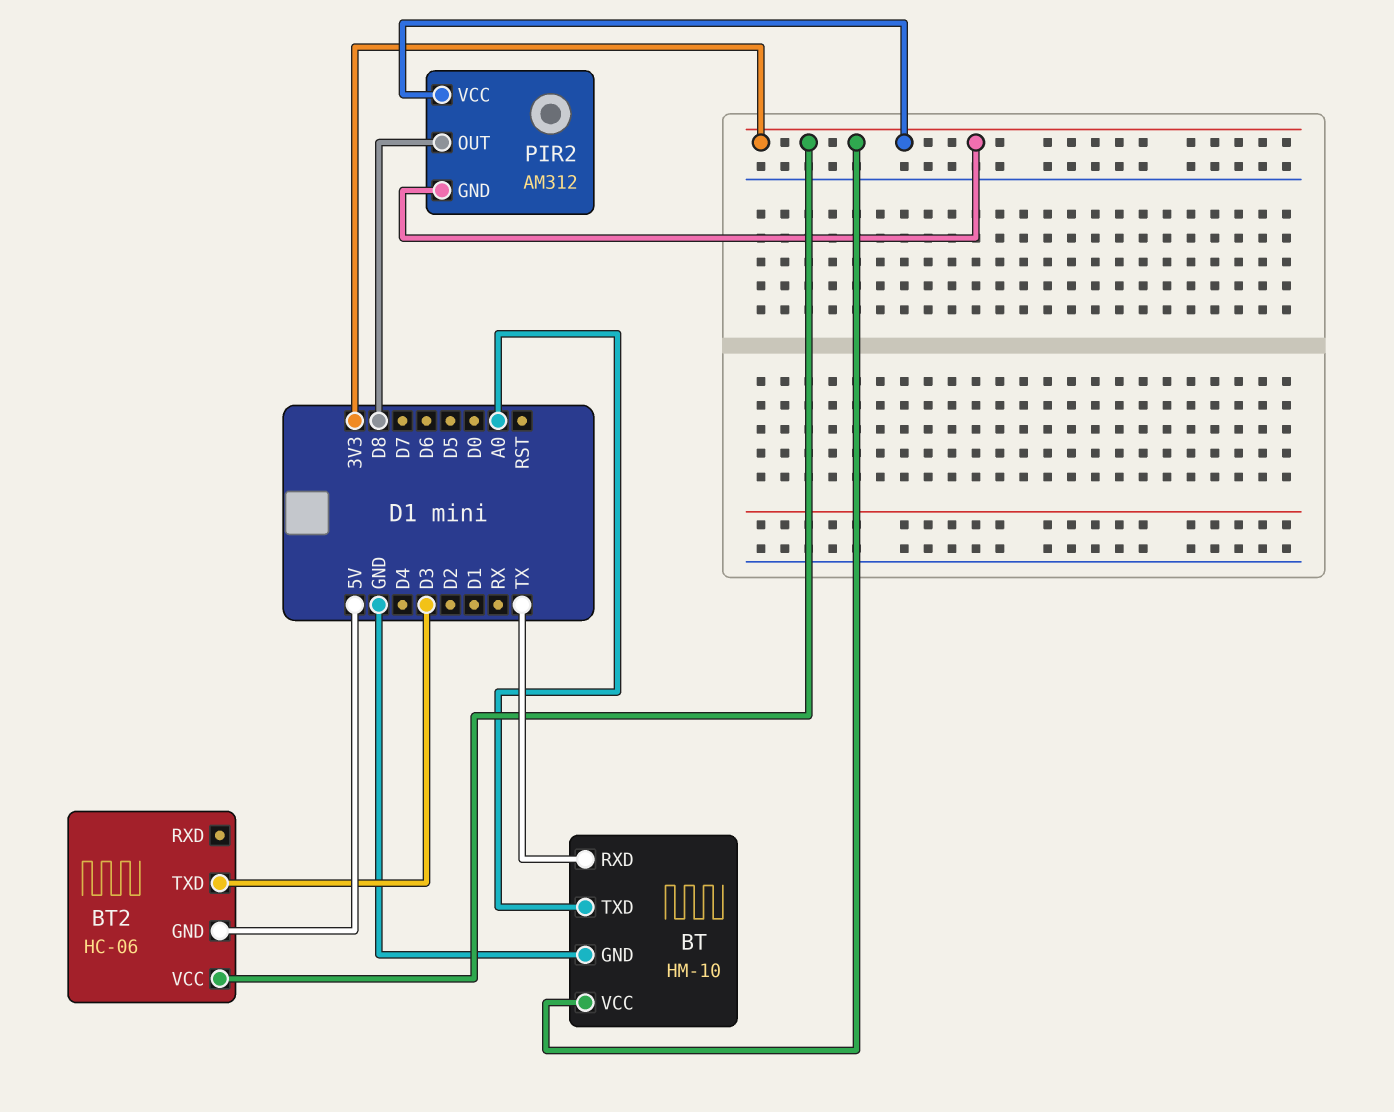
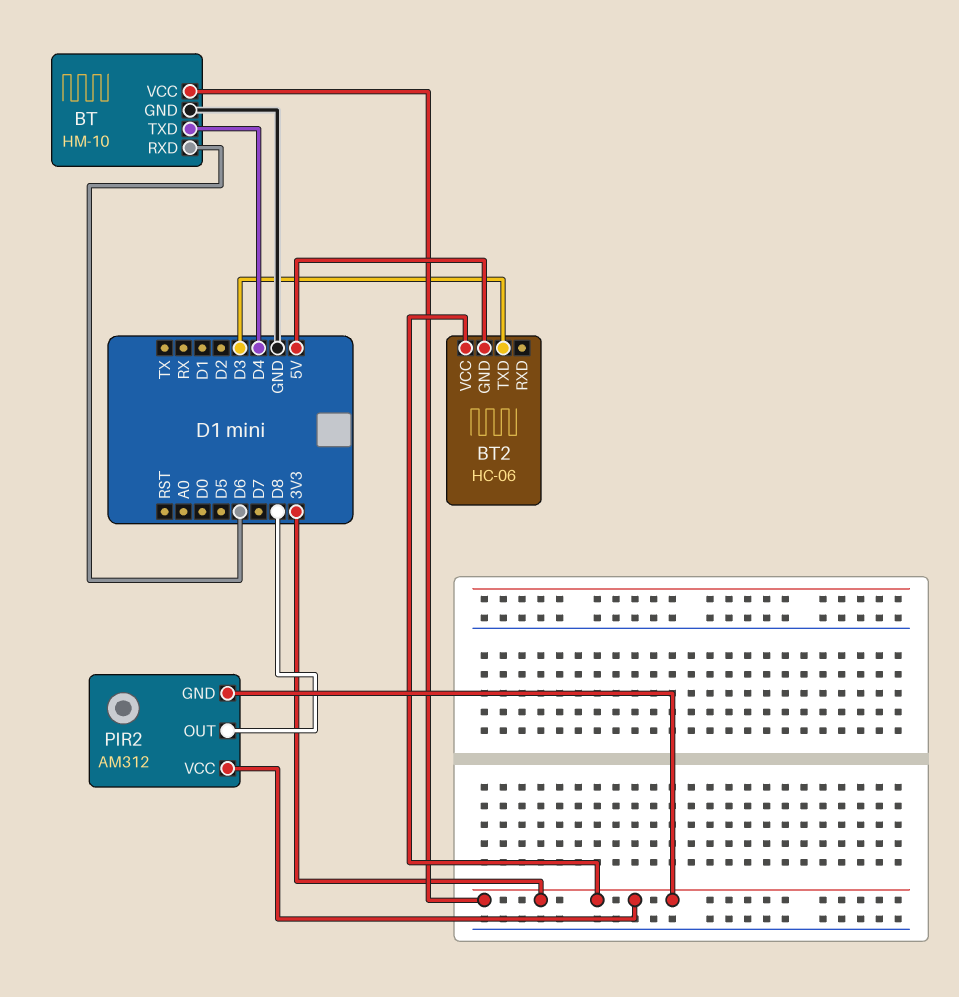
BT pin RXD: TX -> D6
BT pin TXD: A0 -> D4

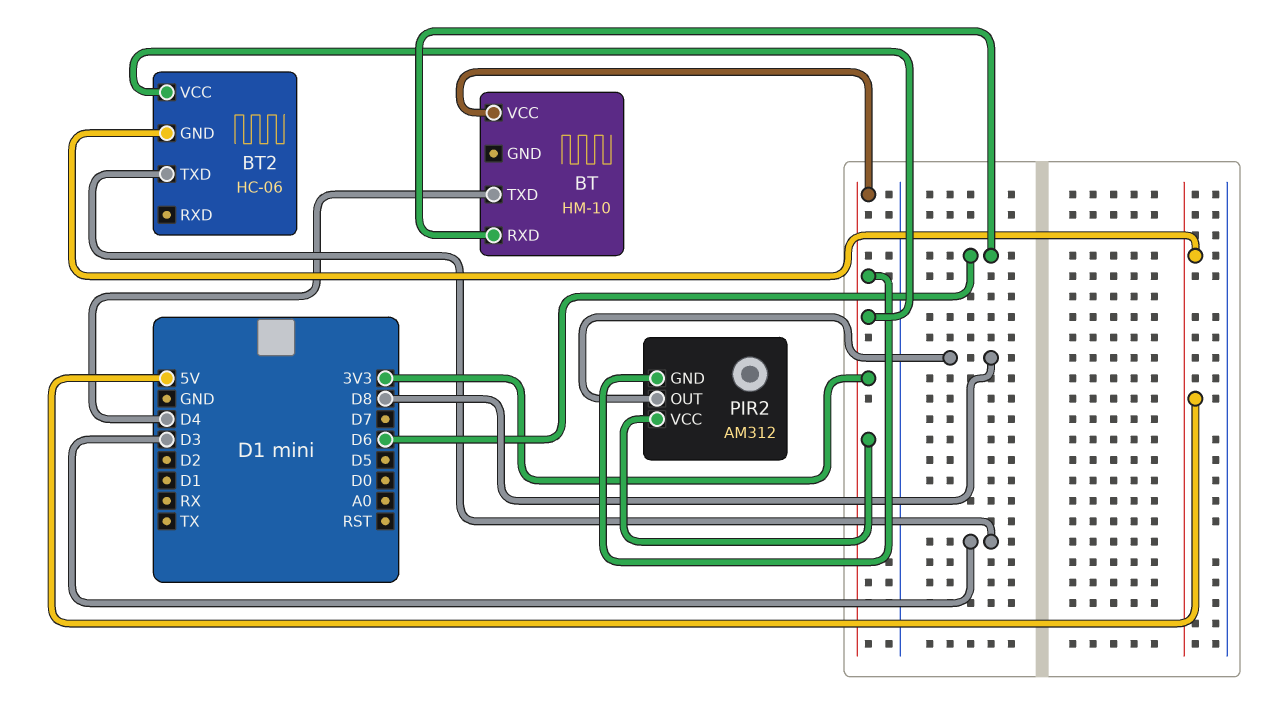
BT pin GND: GND -> none

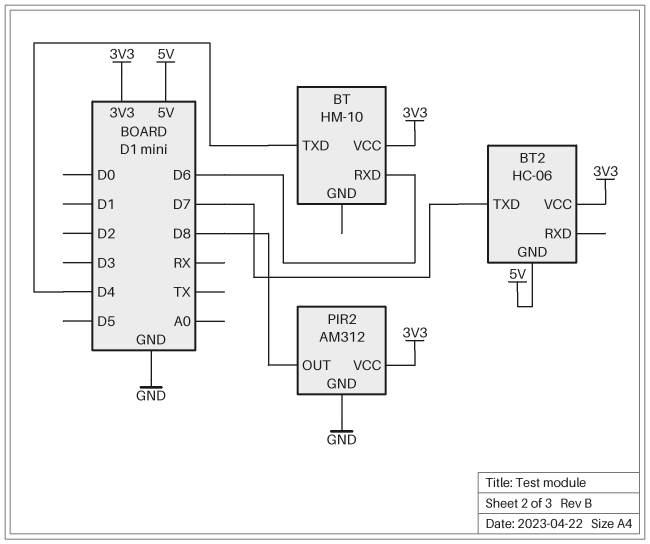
BT2 pin TXD: D3 -> D7
PIR2 pin GND: 3V3 -> GND

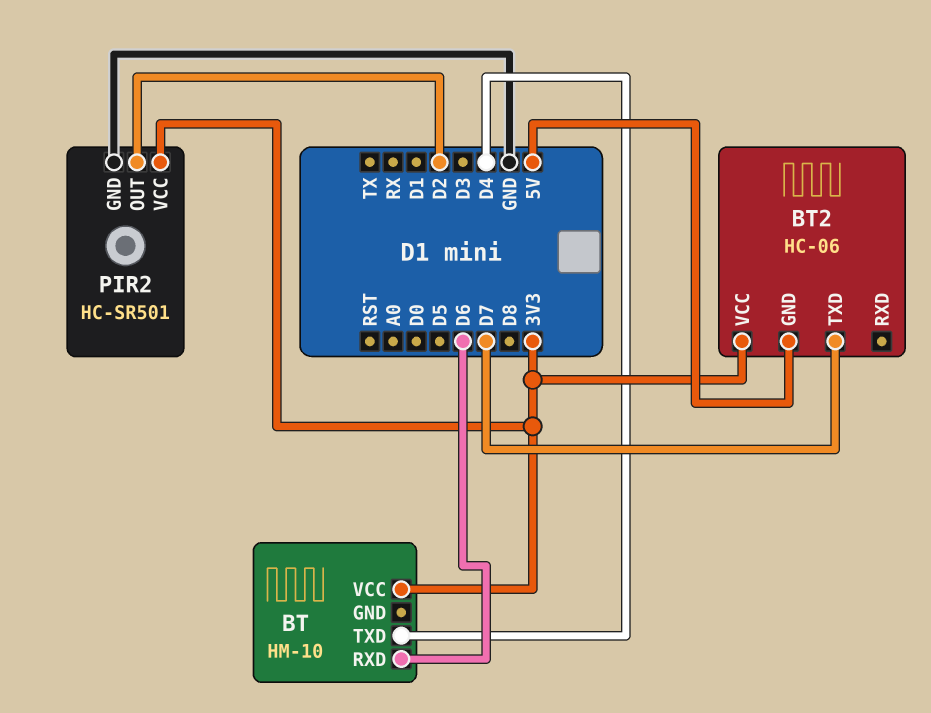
PIR2: AM312 -> HC-SR501
PIR2 pin OUT: D8 -> D2

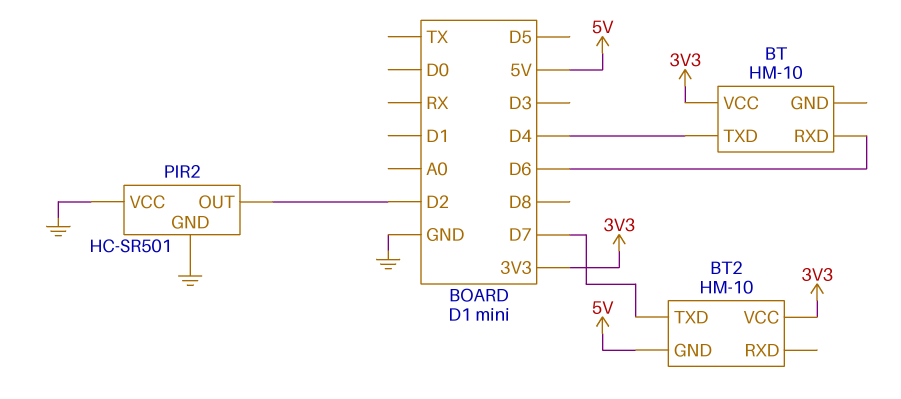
BT2: HC-06 -> HM-10
PIR2 pin VCC: 3V3 -> GND

